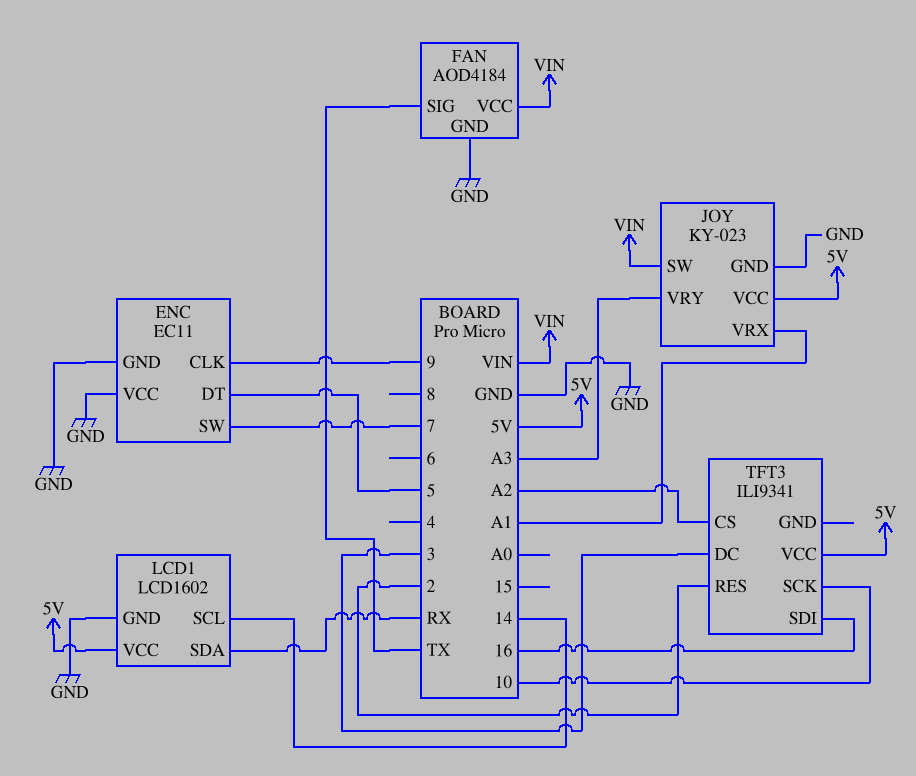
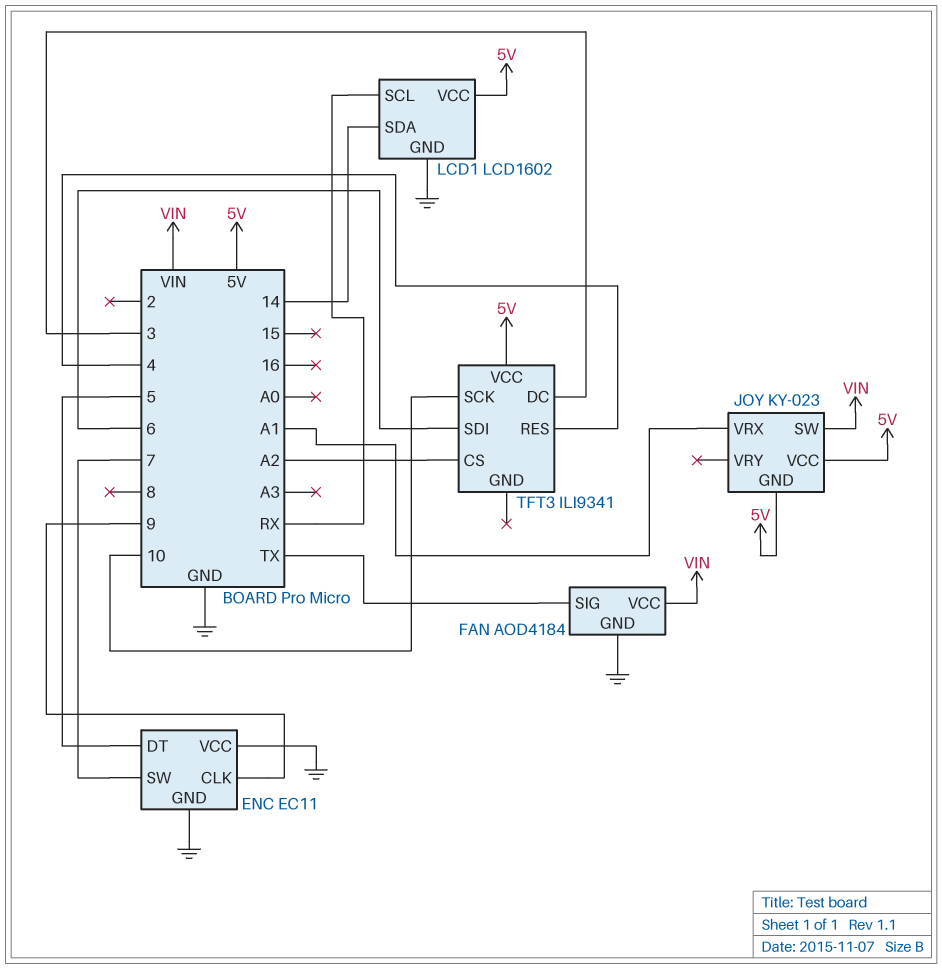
JOY pin GND: GND -> 5V
JOY pin VRY: A3 -> none
LCD1 pin SCL: 14 -> RX
LCD1 pin SDA: RX -> 14
TFT3 pin RES: 2 -> 4
TFT3 pin SDI: 16 -> 6

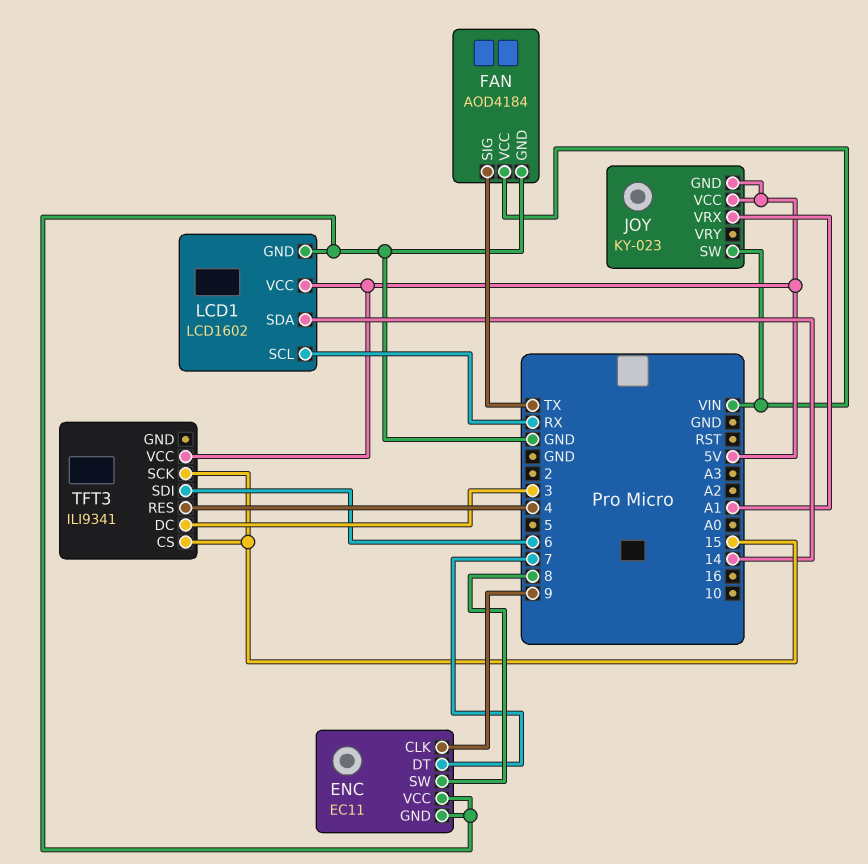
ENC pin DT: 5 -> 7
ENC pin SW: 7 -> 8
TFT3 pin CS: A2 -> 15
TFT3 pin SCK: 10 -> 15

